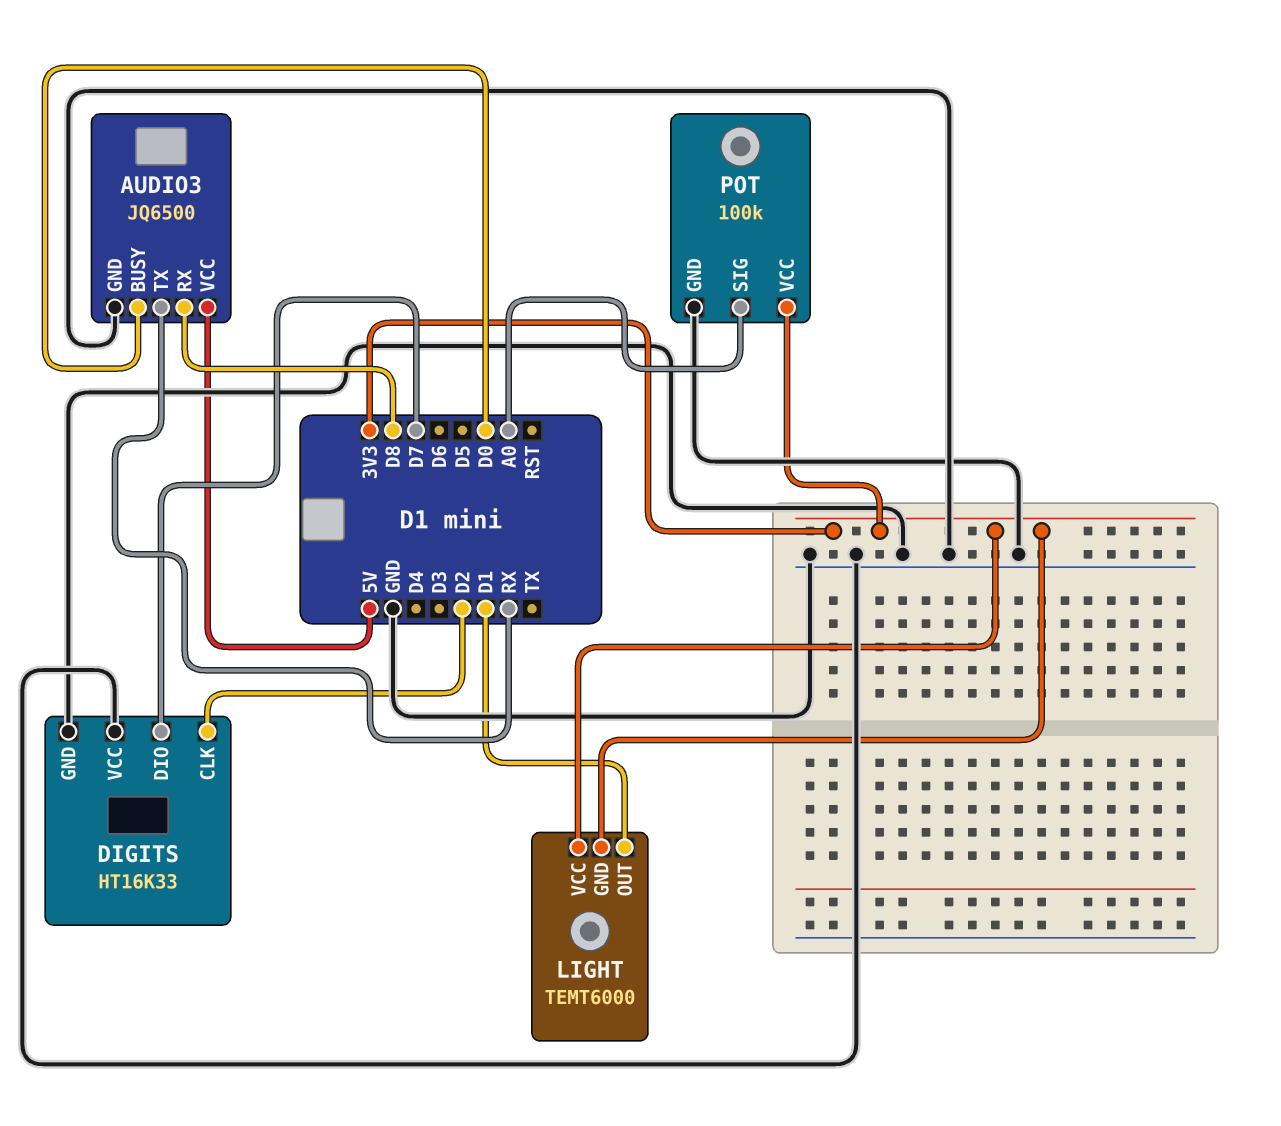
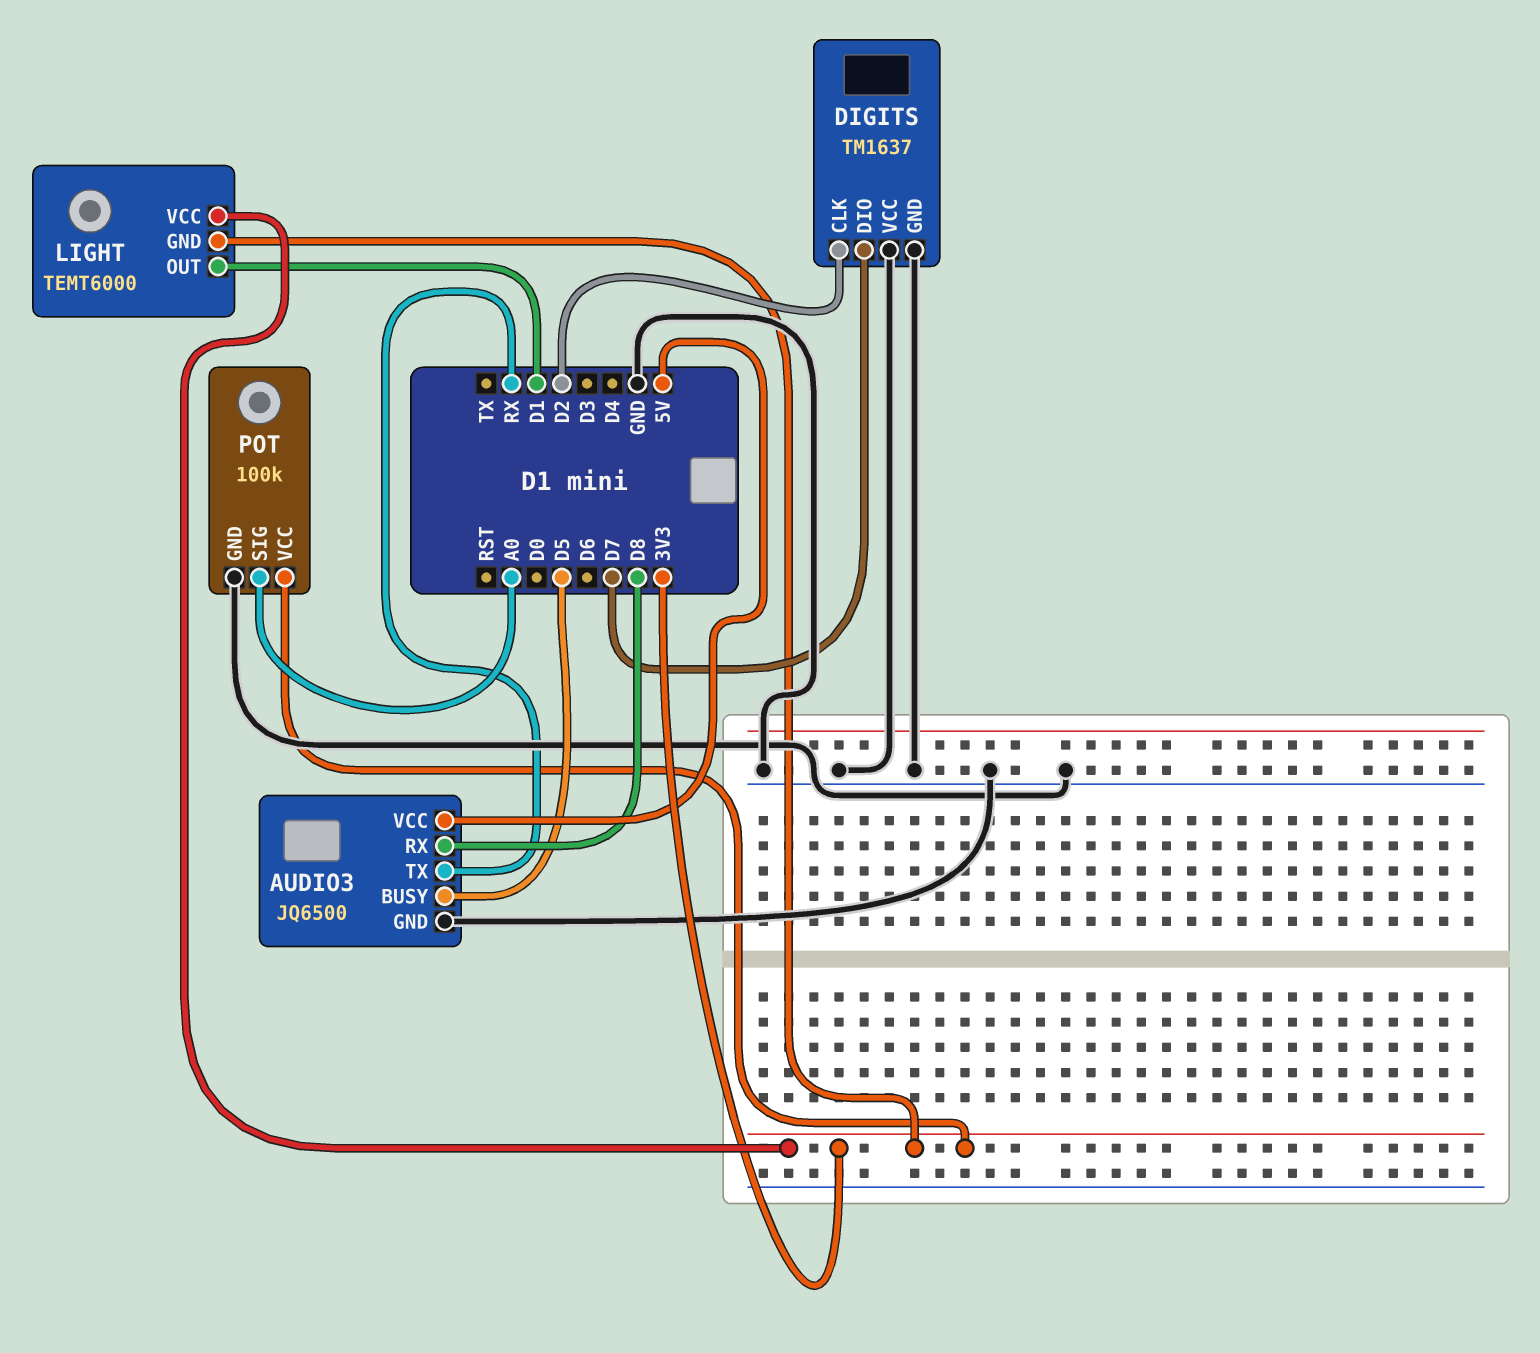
AUDIO3 pin BUSY: D0 -> D5
DIGITS: HT16K33 -> TM1637

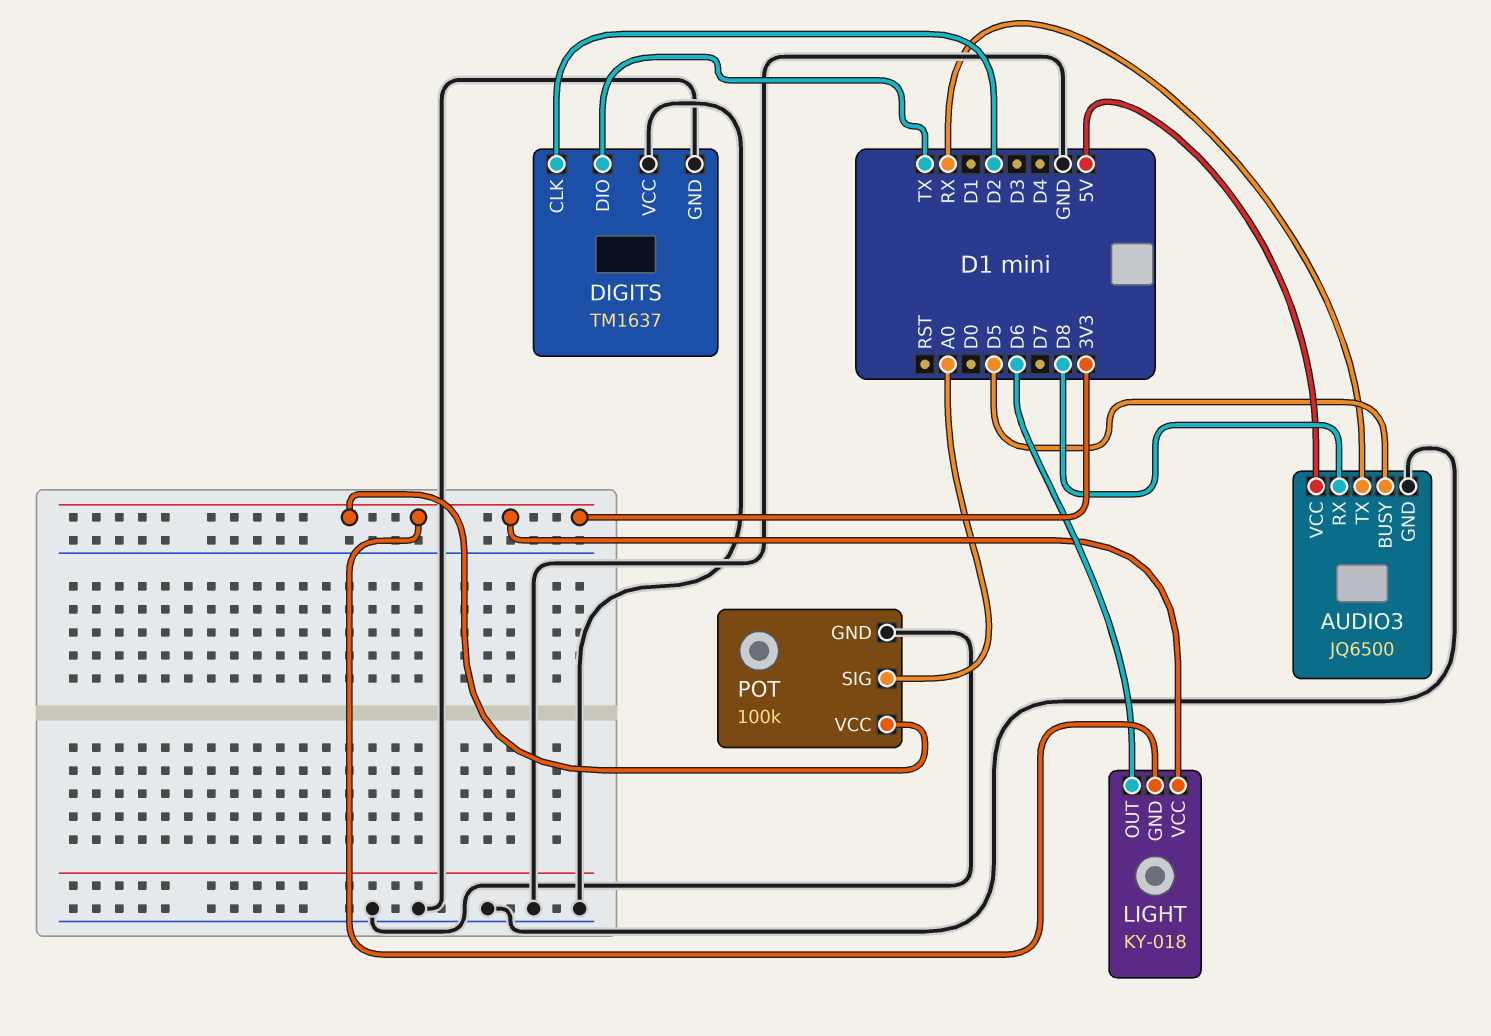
DIGITS pin DIO: D7 -> TX
LIGHT: TEMT6000 -> KY-018
LIGHT pin OUT: D1 -> D6

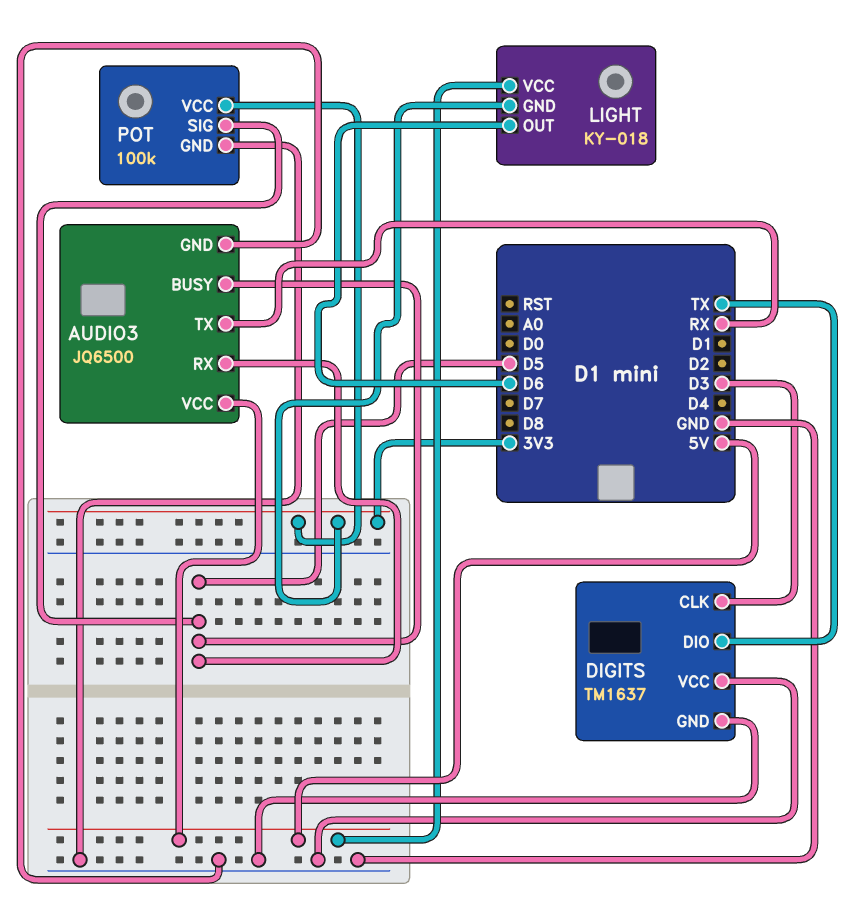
AUDIO3 pin RX: D8 -> D5
DIGITS pin CLK: D2 -> D3
LIGHT pin VCC: 3V3 -> 5V
POT pin SIG: A0 -> D5

